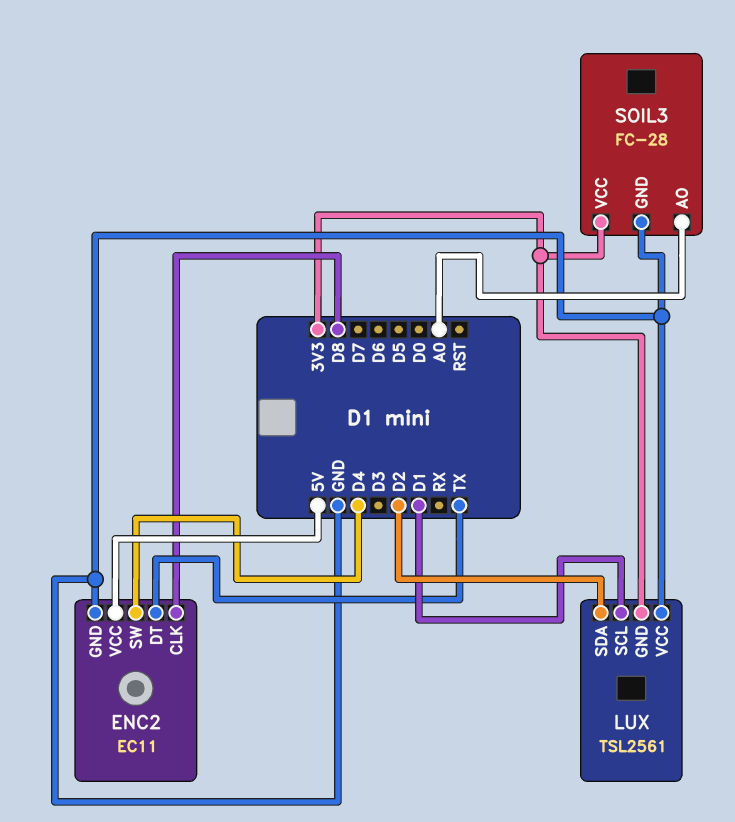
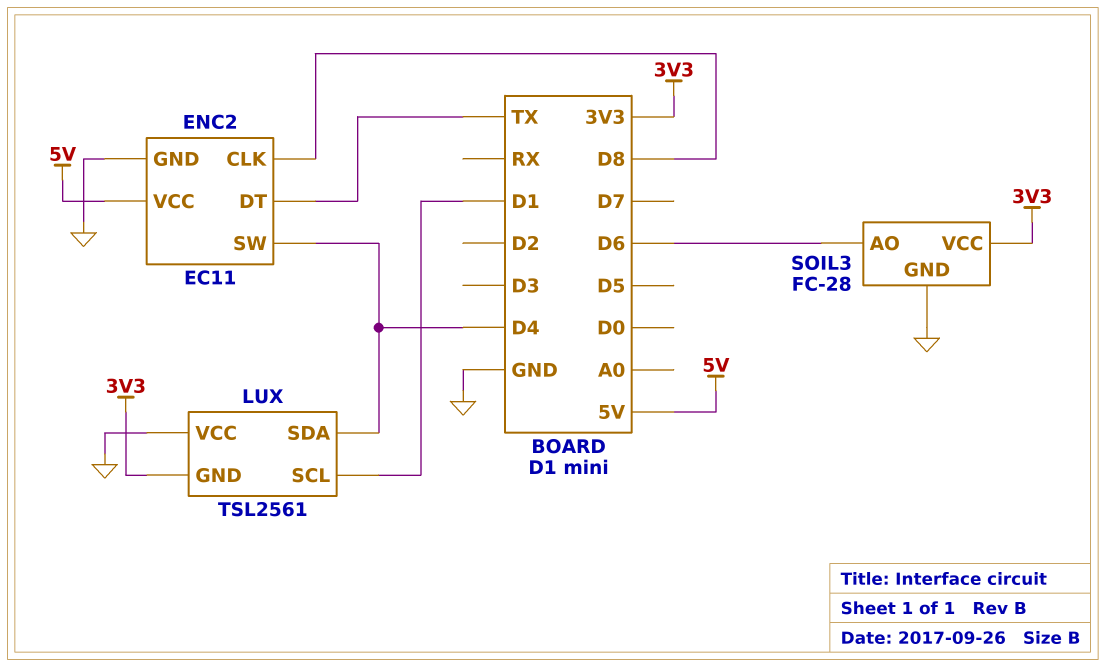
LUX pin SDA: D2 -> D4
SOIL3 pin AO: A0 -> D6

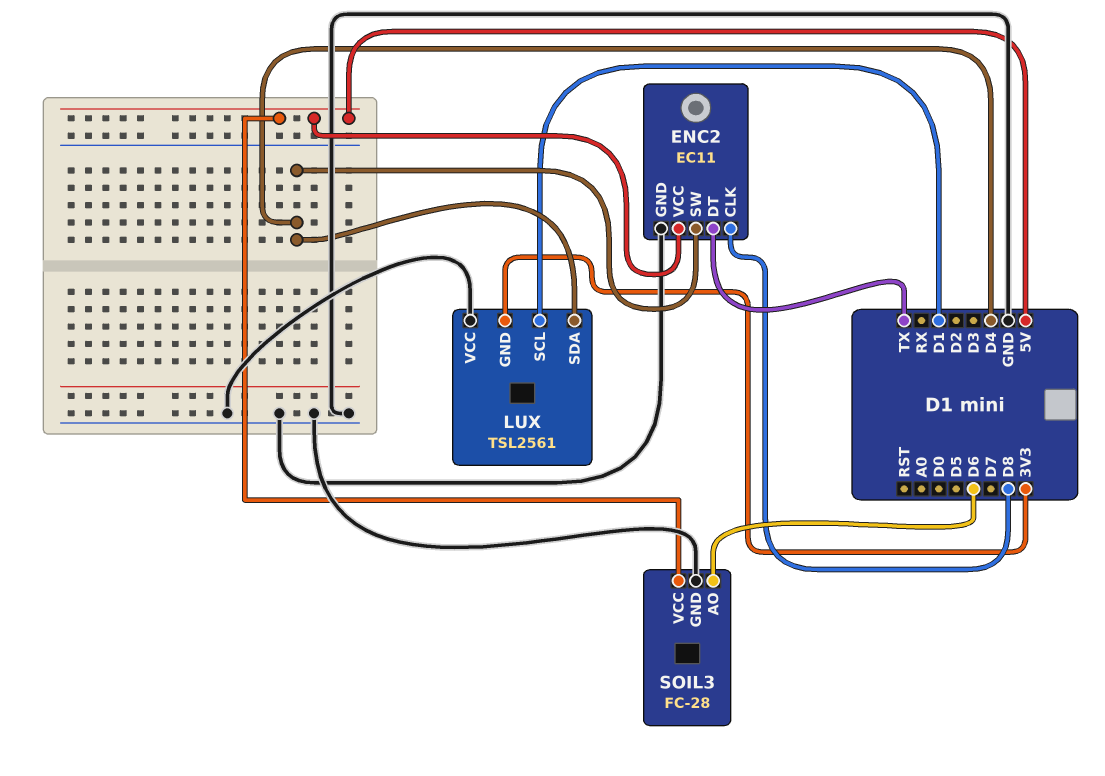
SOIL3 pin VCC: 3V3 -> 5V

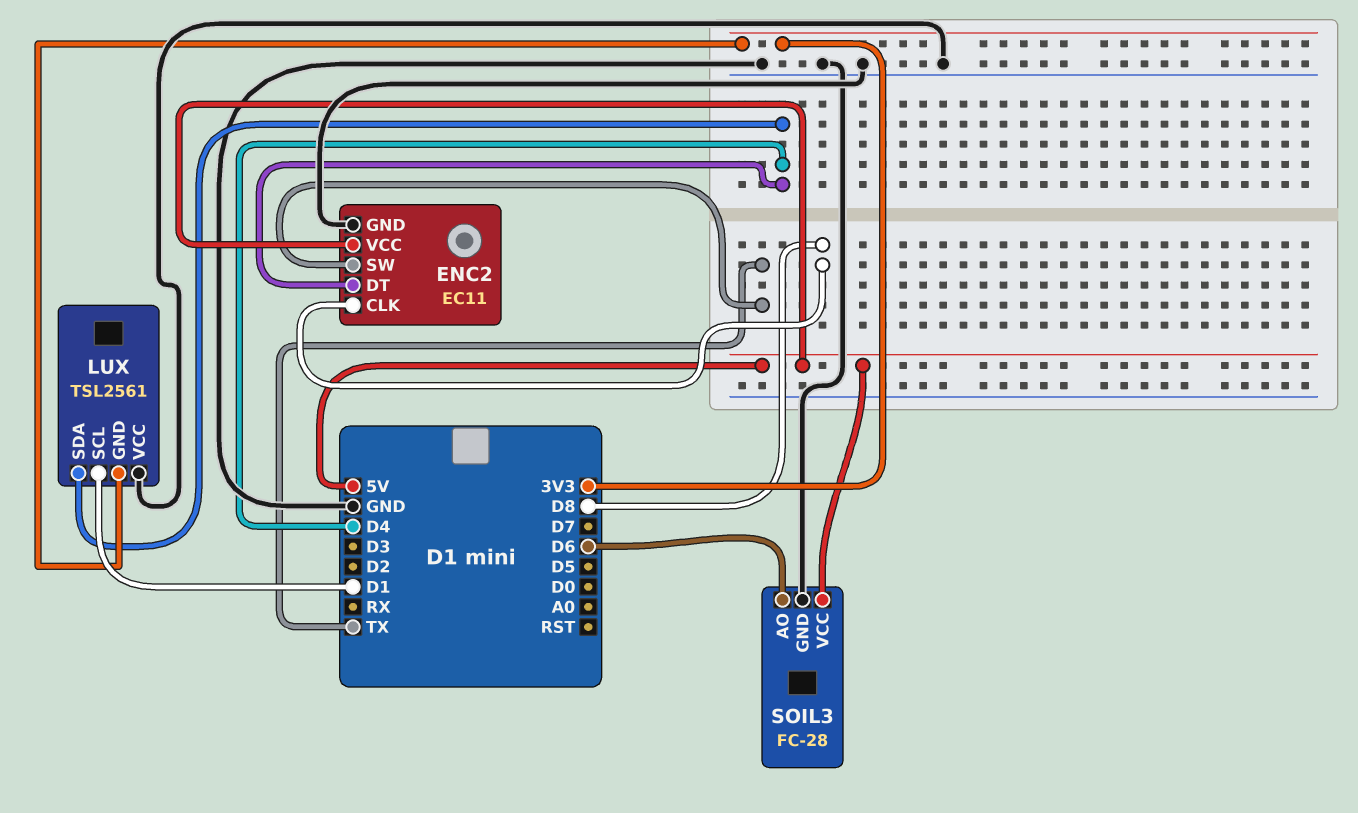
ENC2 pin DT: TX -> D4
ENC2 pin SW: D4 -> TX

